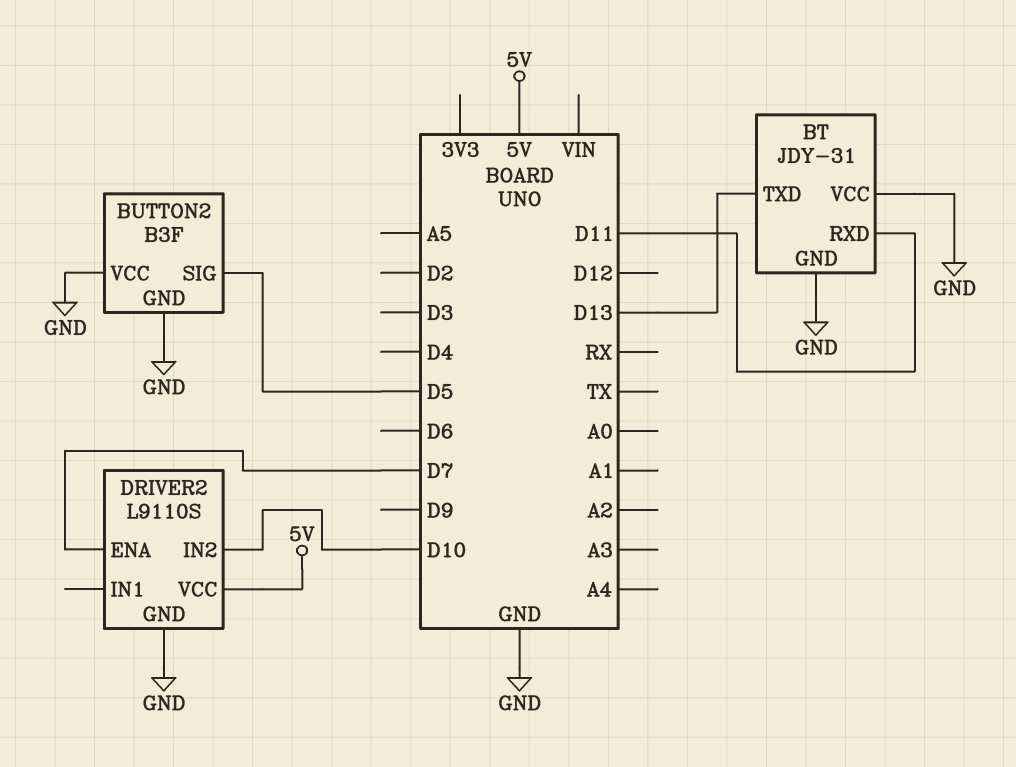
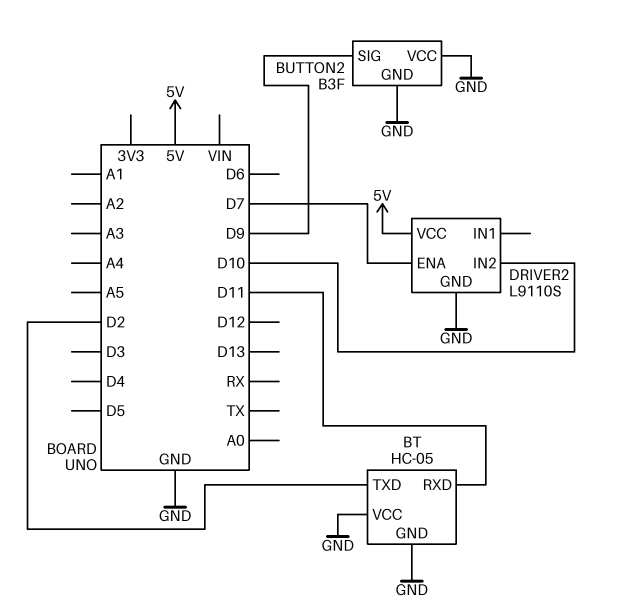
BT: JDY-31 -> HC-05
BT pin TXD: D13 -> D2
BUTTON2 pin SIG: D5 -> D9

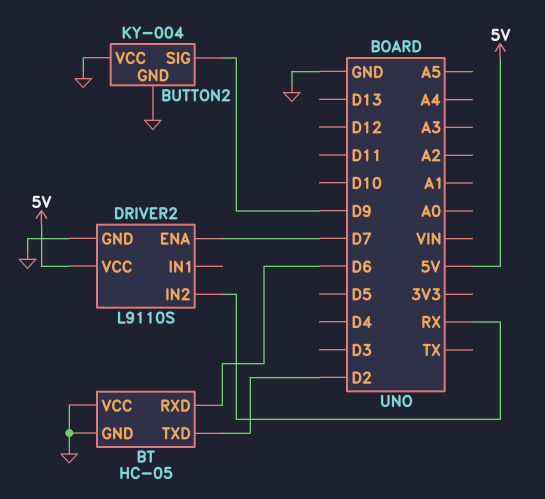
BT pin RXD: D11 -> D6
BUTTON2: B3F -> KY-004
DRIVER2 pin IN2: D10 -> RX

